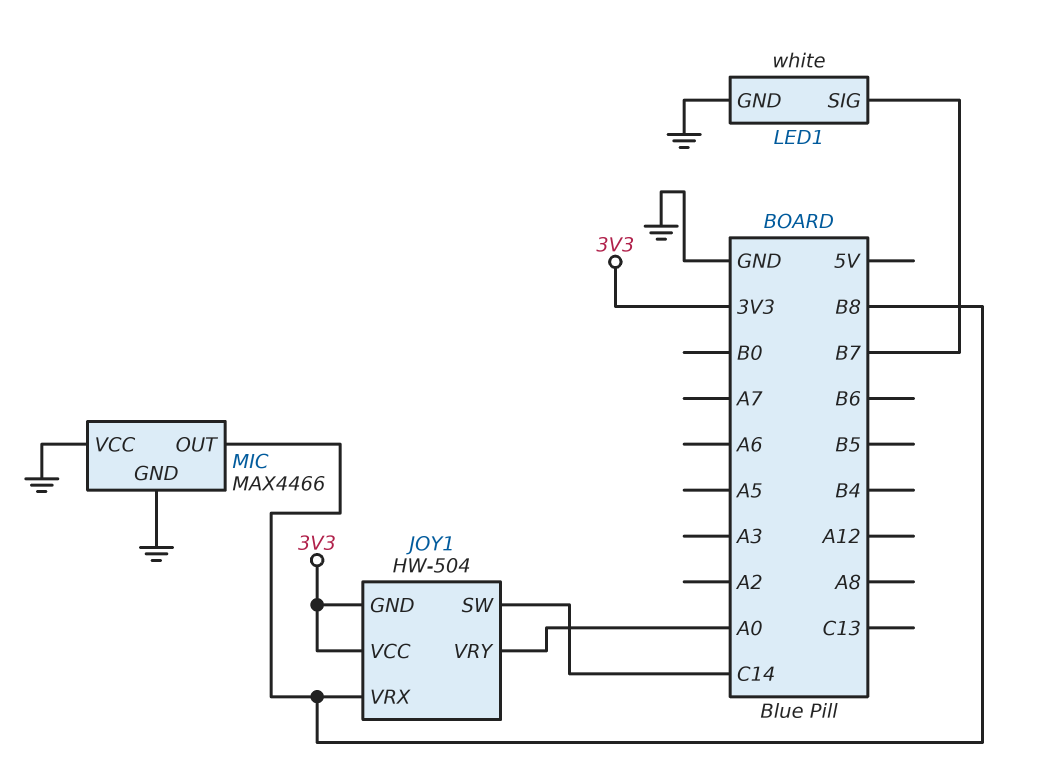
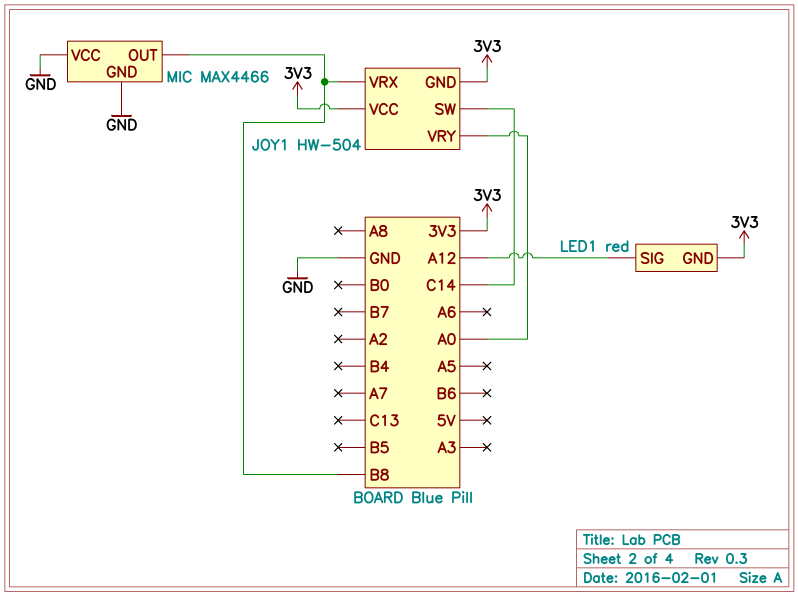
LED1: white -> red
LED1 pin GND: GND -> 3V3
LED1 pin SIG: B7 -> A12

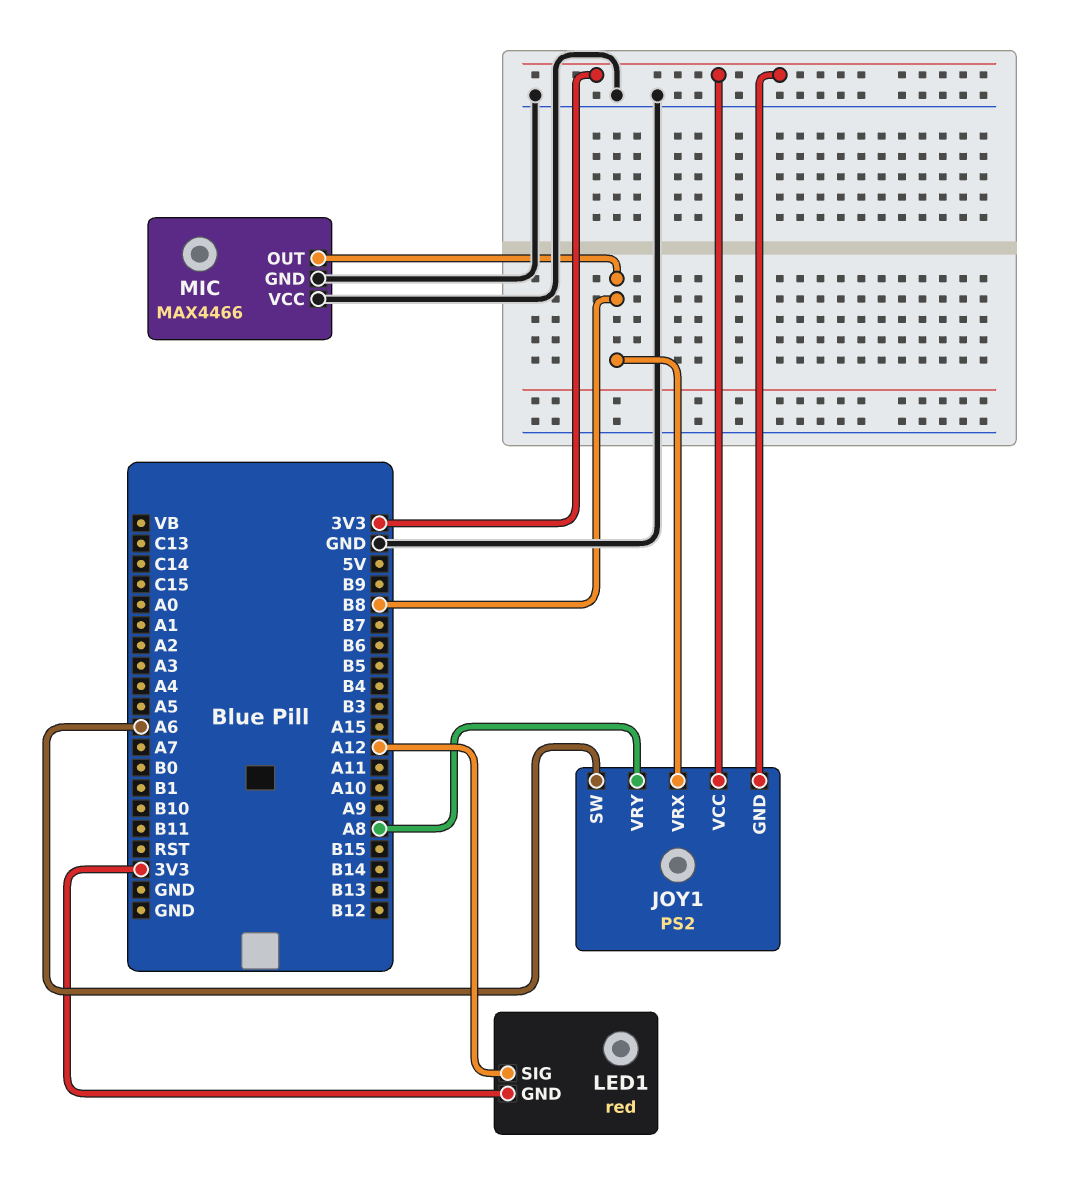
JOY1: HW-504 -> PS2
JOY1 pin SW: C14 -> A6
JOY1 pin VRY: A0 -> A8

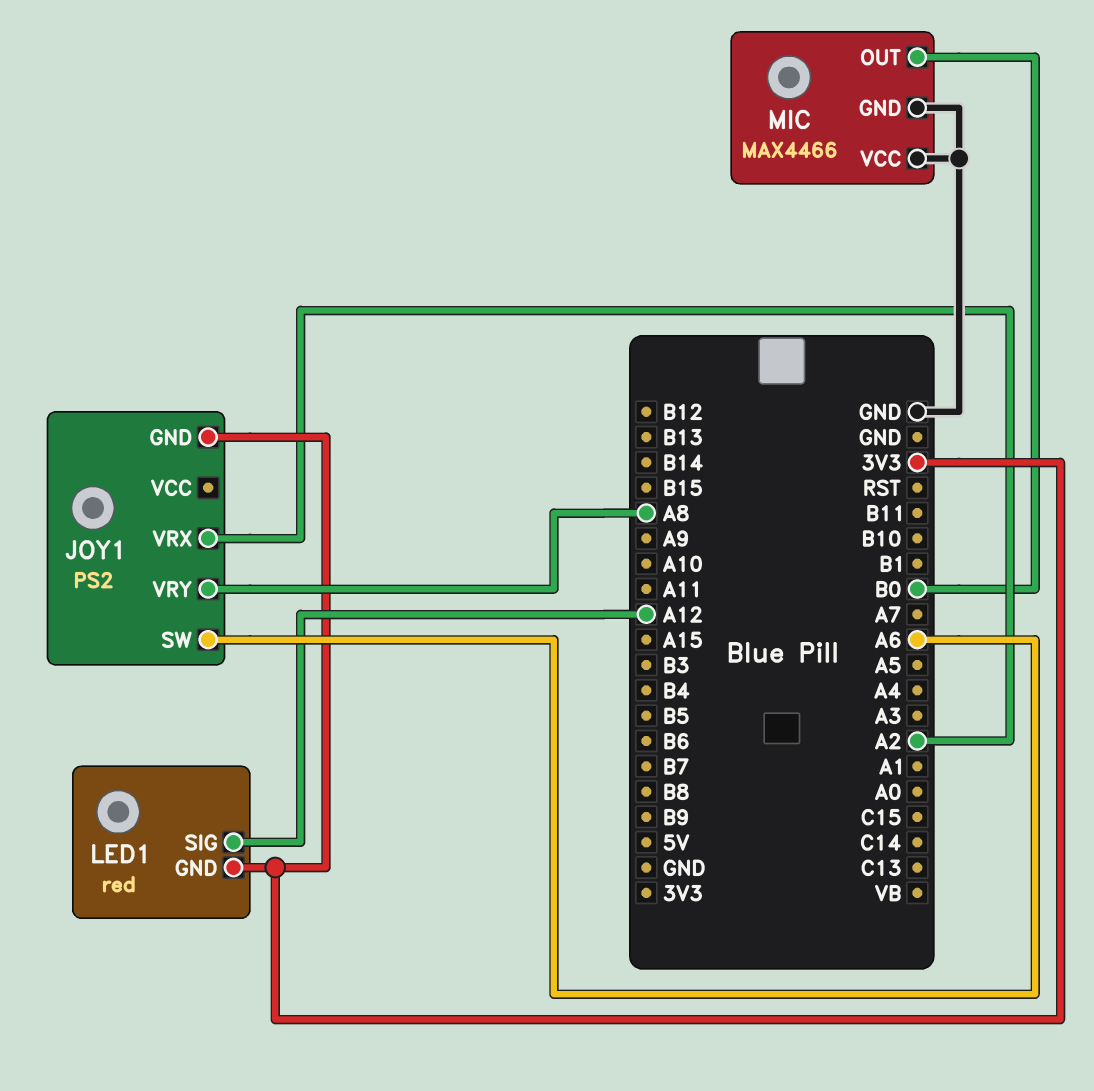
JOY1 pin VCC: 3V3 -> none
JOY1 pin VRX: B8 -> A2
MIC pin OUT: B8 -> B0

